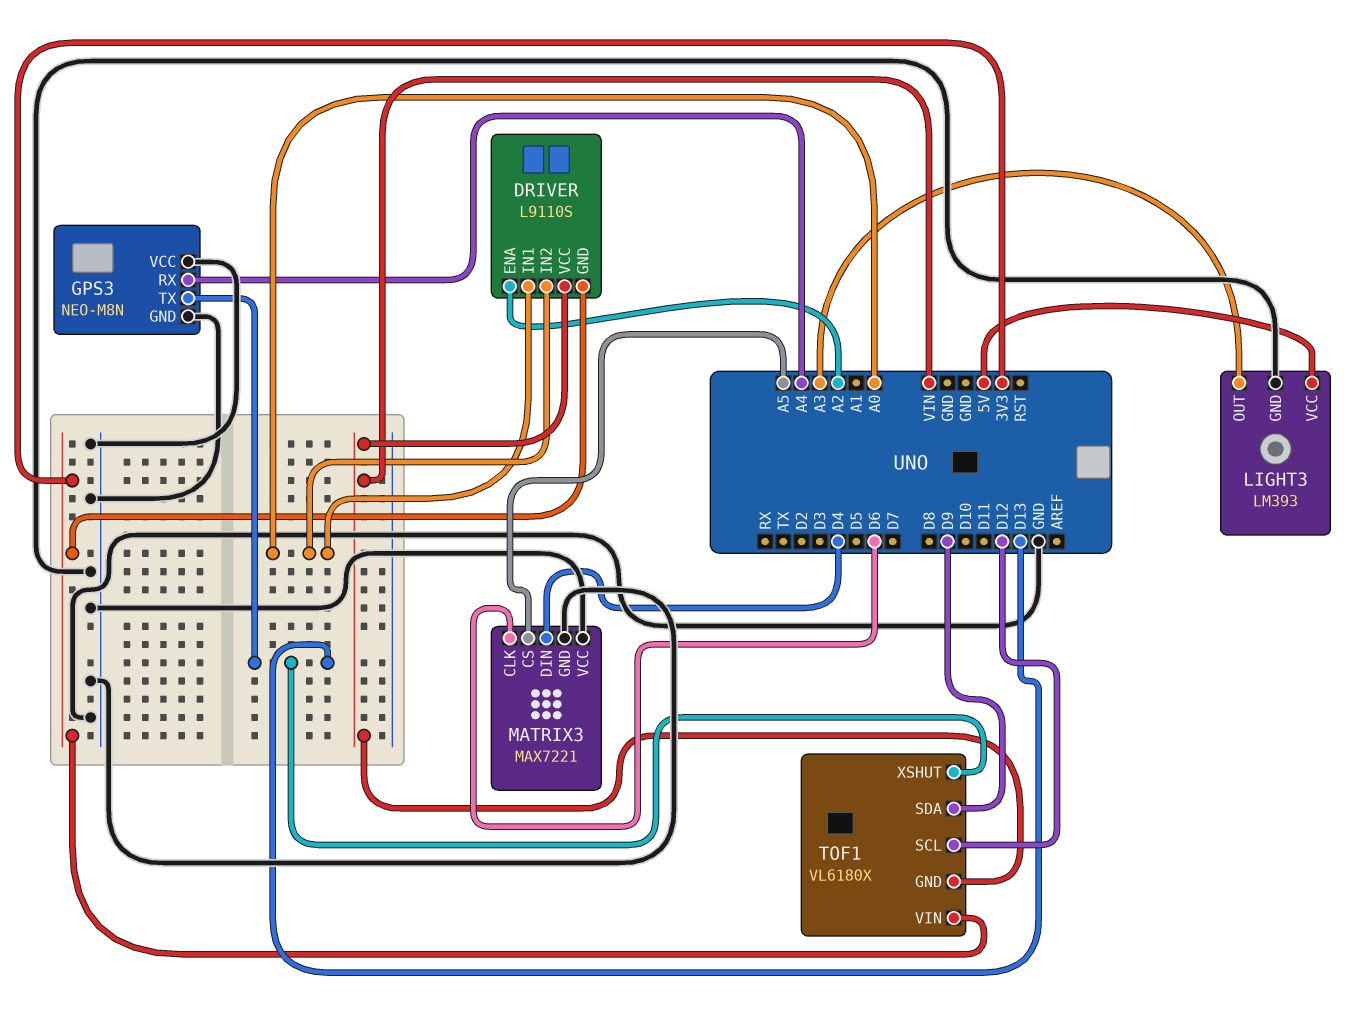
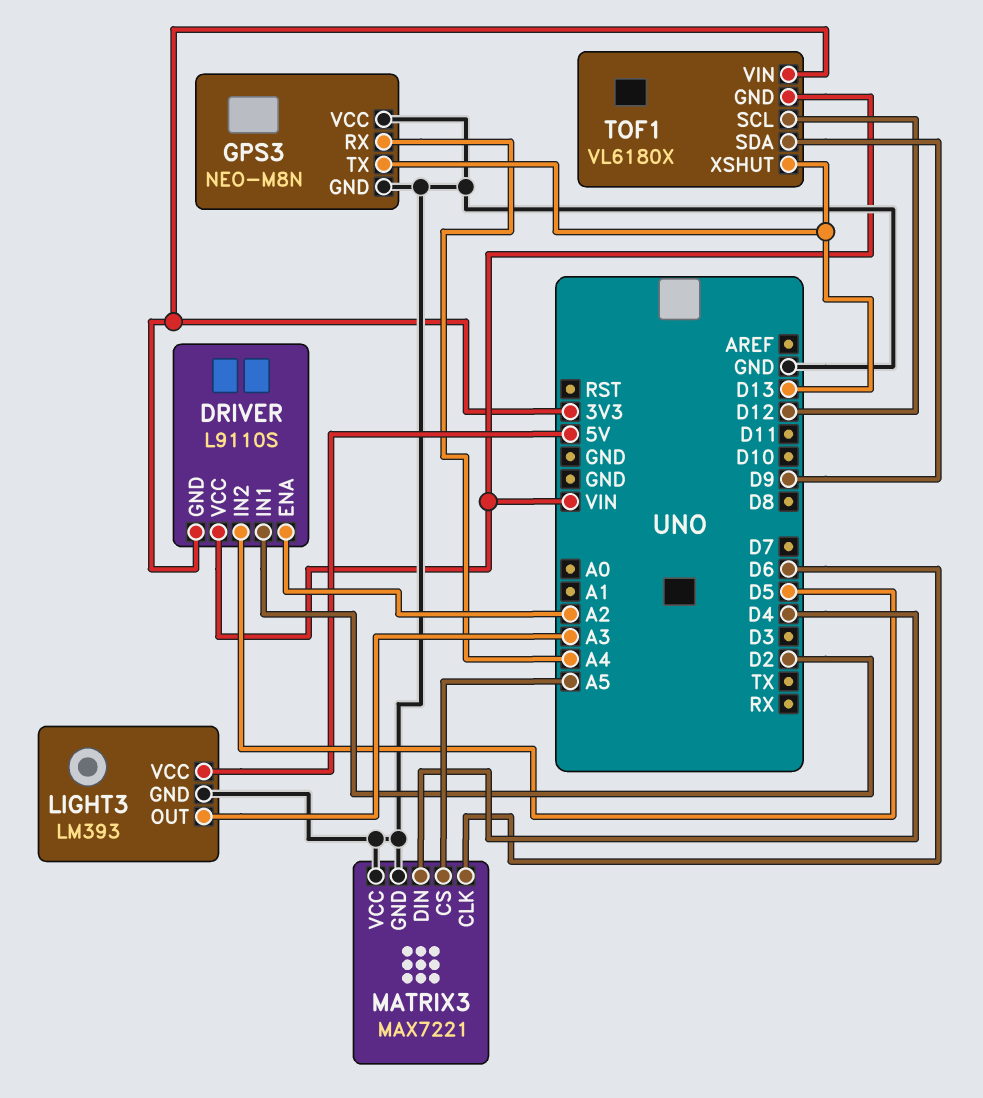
DRIVER pin IN1: A0 -> D2
DRIVER pin IN2: A0 -> D5

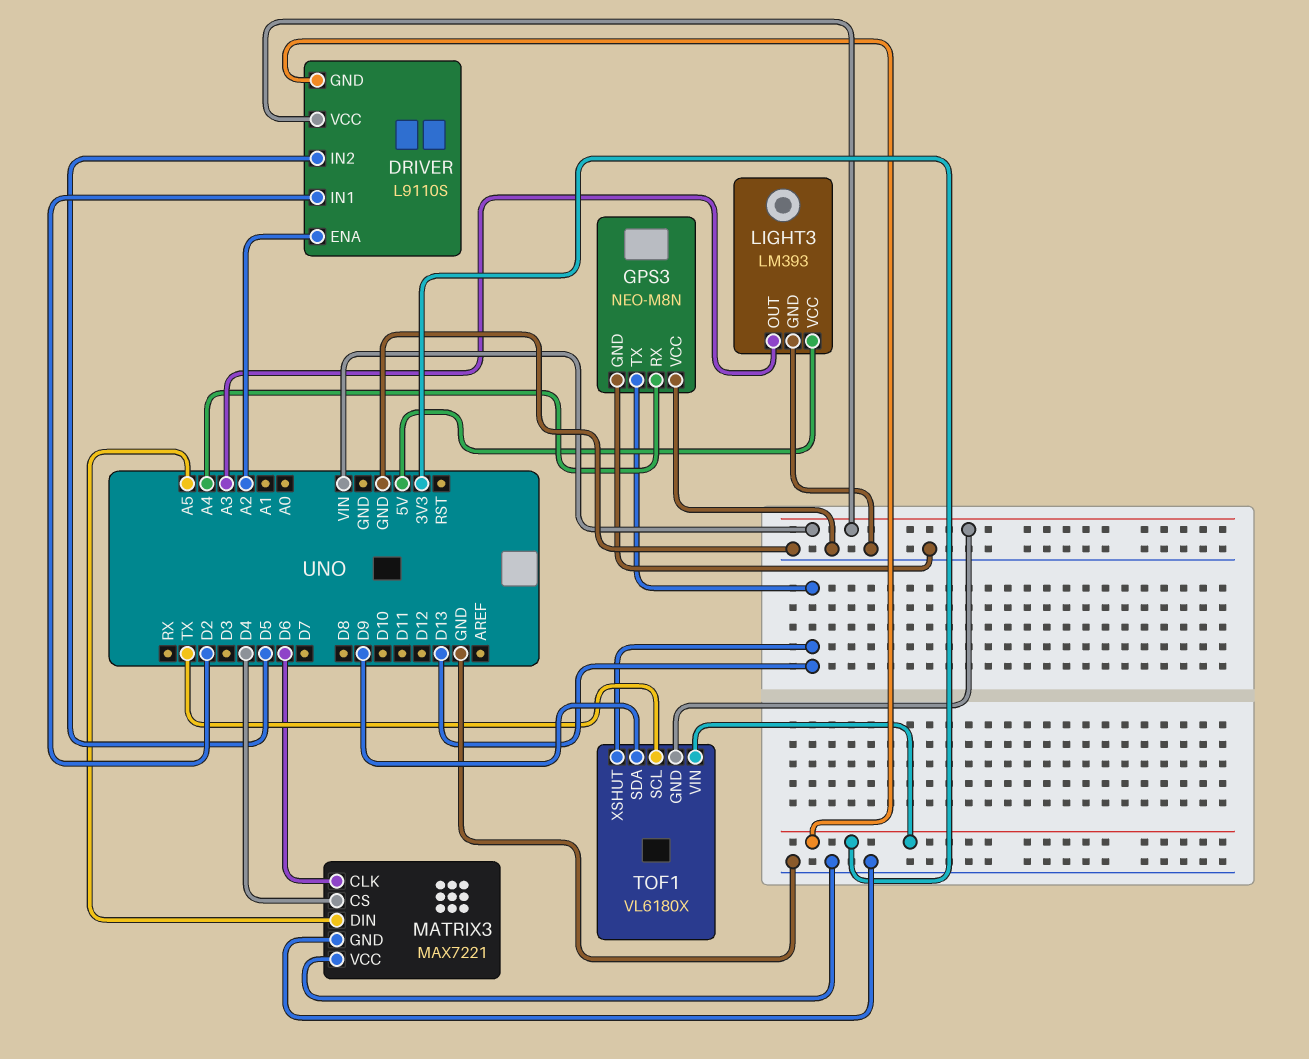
MATRIX3 pin CS: A5 -> D4
MATRIX3 pin DIN: D4 -> A5
TOF1 pin SCL: D12 -> TX

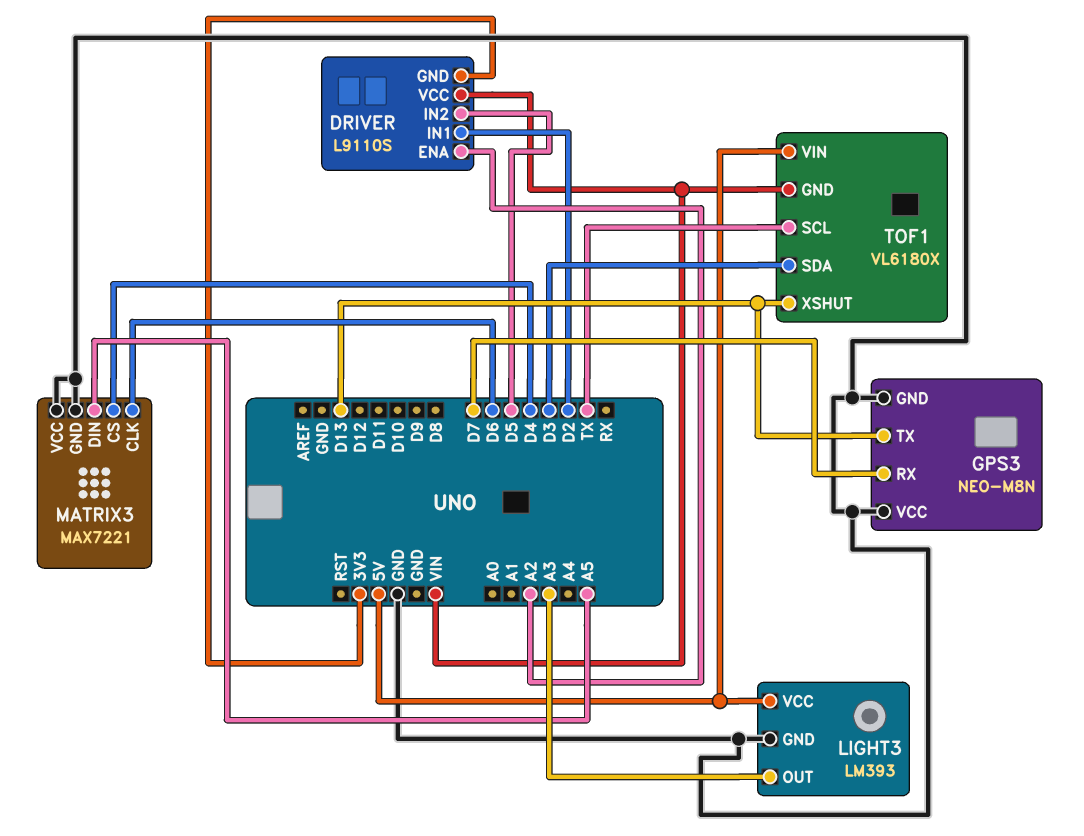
GPS3 pin RX: A4 -> D7
TOF1 pin SDA: D9 -> D3
TOF1 pin VIN: 3V3 -> 5V

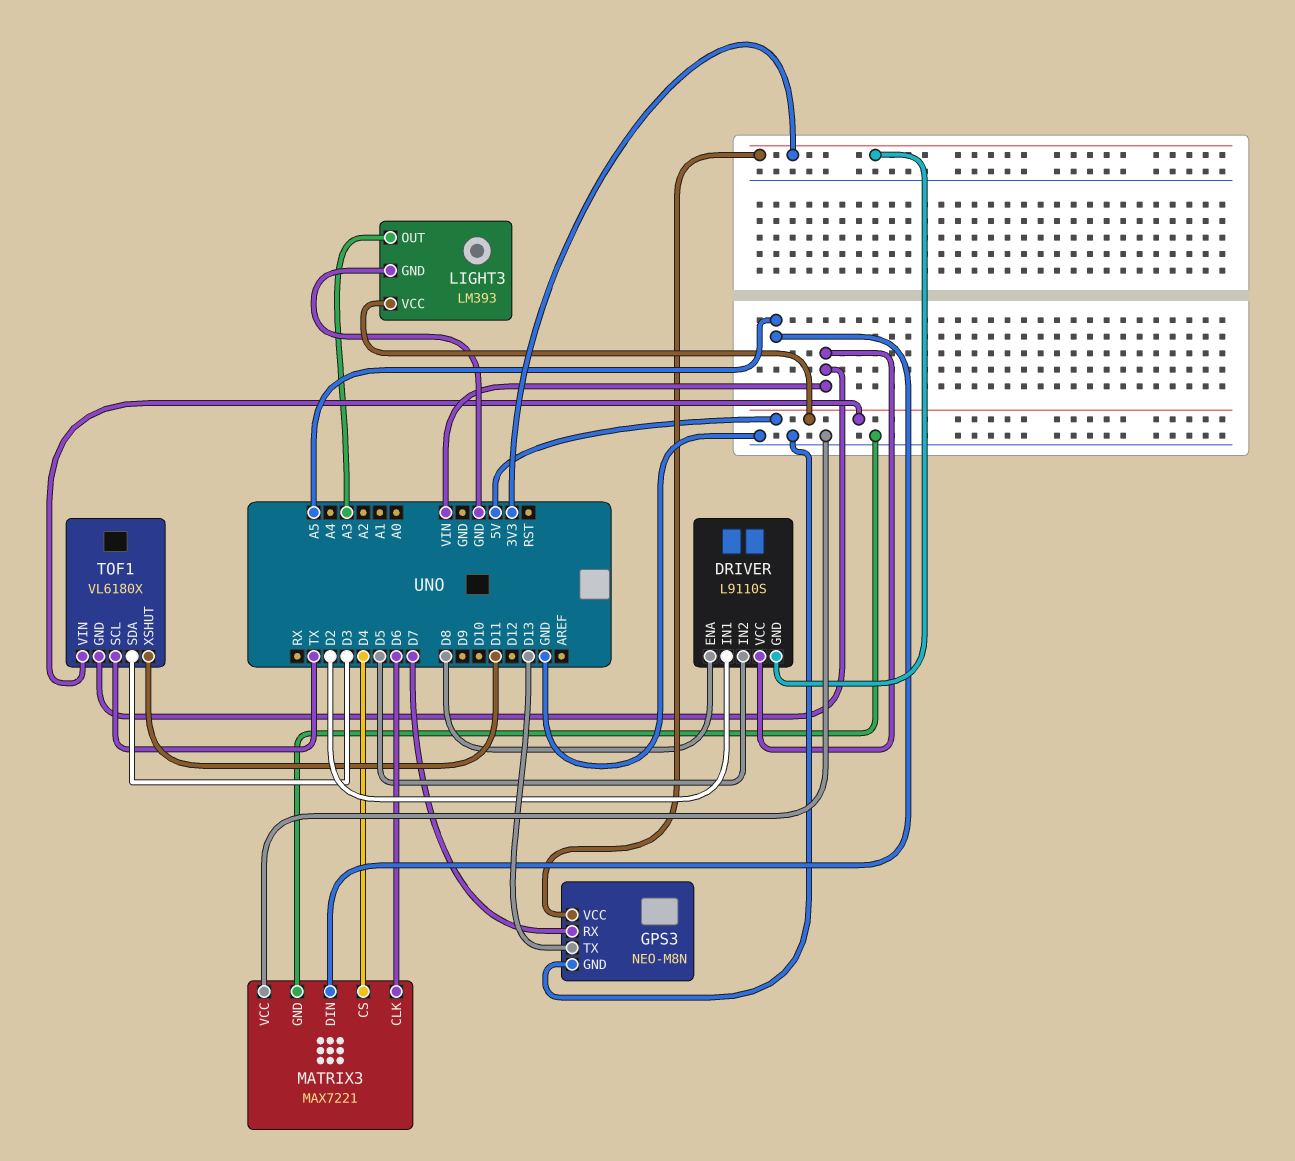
DRIVER pin ENA: A2 -> D8
GPS3 pin VCC: GND -> 3V3
TOF1 pin XSHUT: D13 -> D11

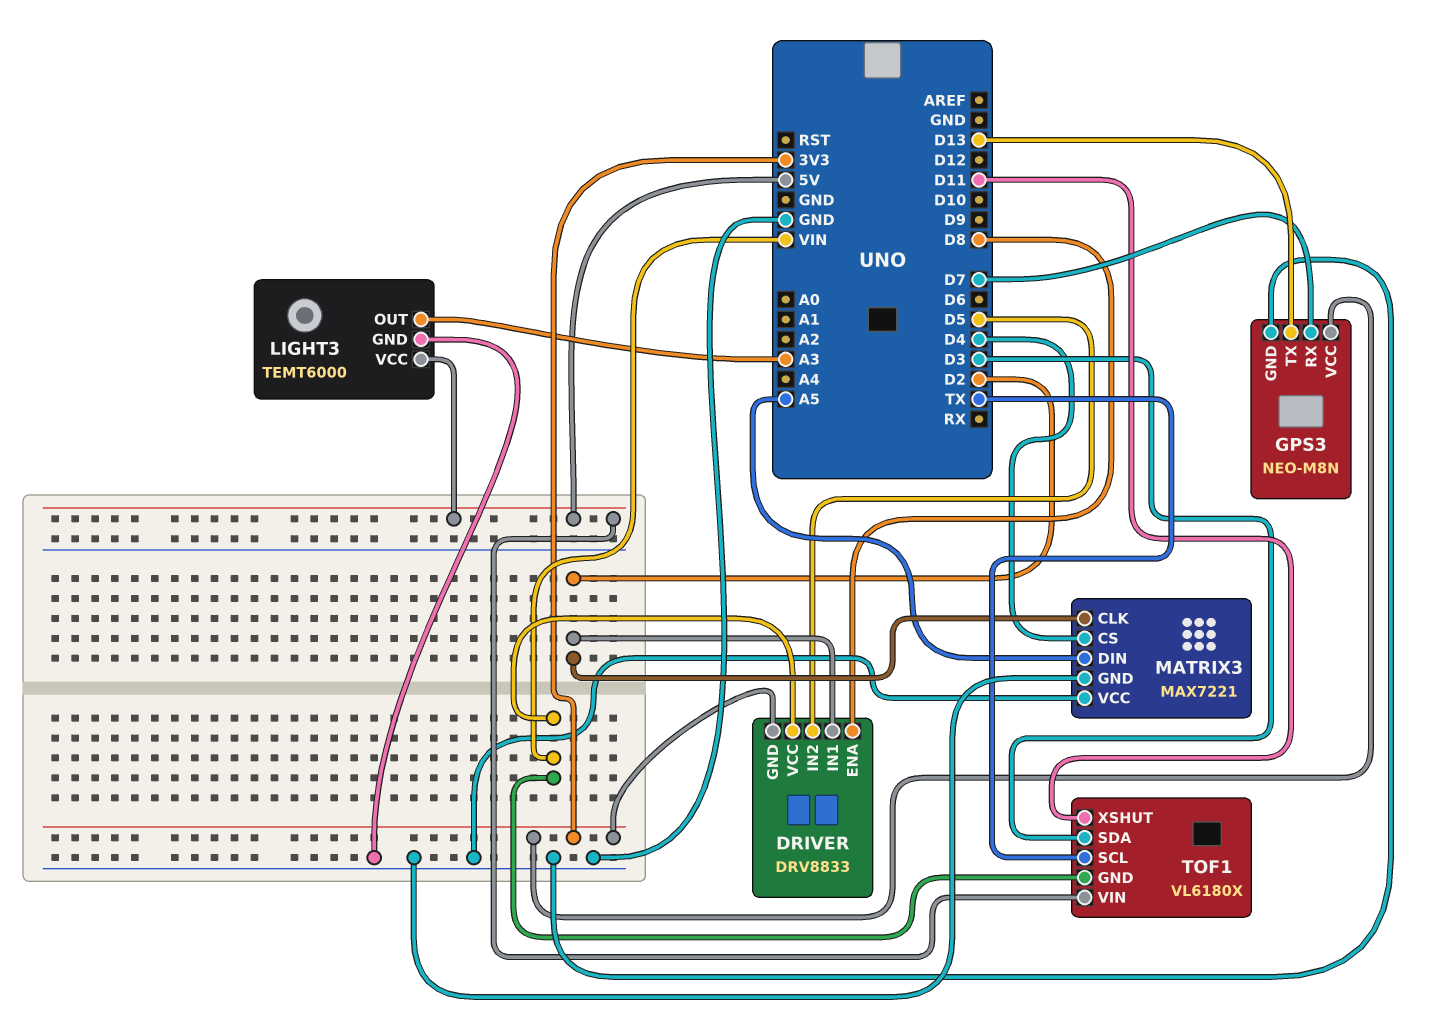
DRIVER: L9110S -> DRV8833
LIGHT3: LM393 -> TEMT6000
MATRIX3 pin CLK: D6 -> D2

